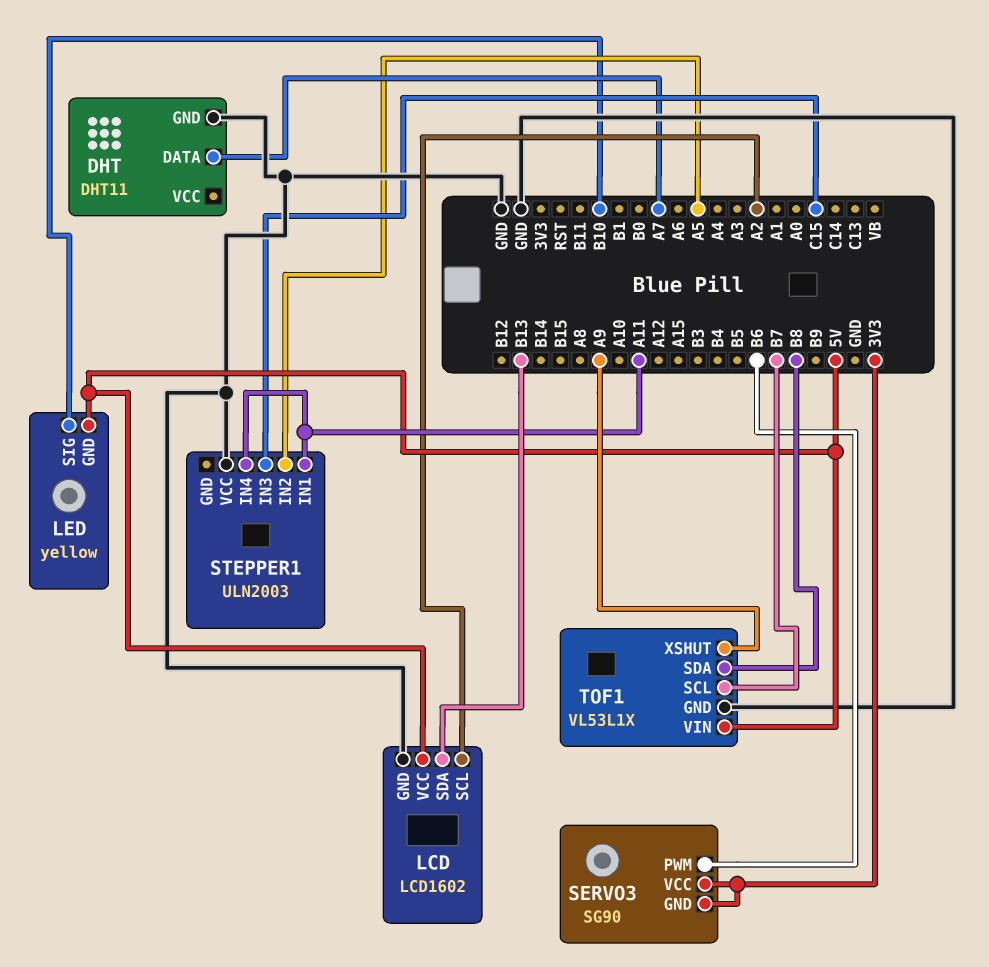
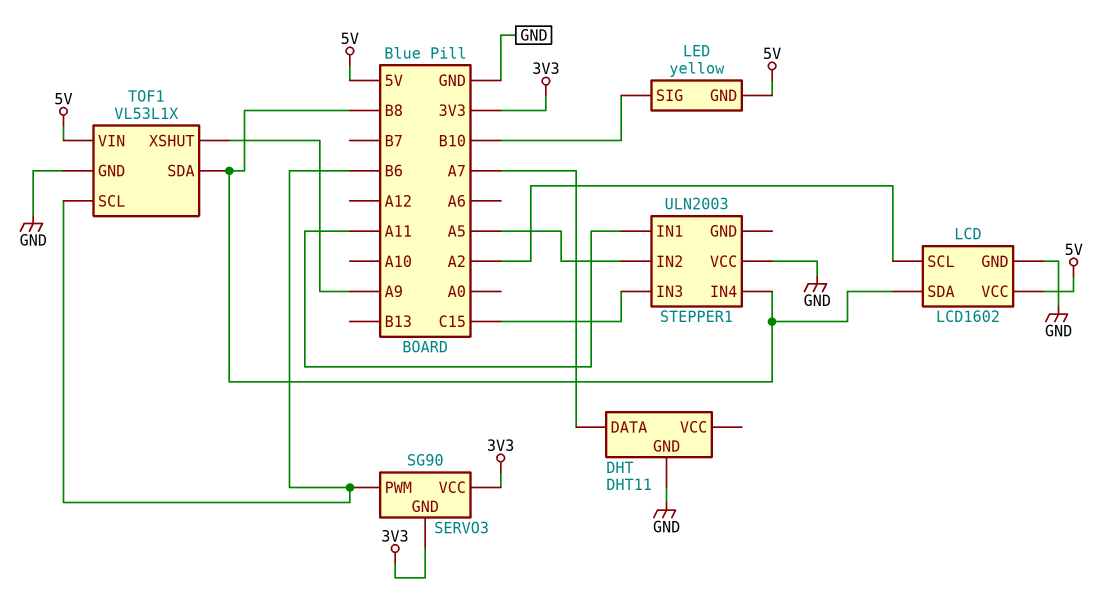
LCD pin SDA: B13 -> B8
STEPPER1 pin IN4: A11 -> B8
TOF1 pin SCL: B7 -> B6

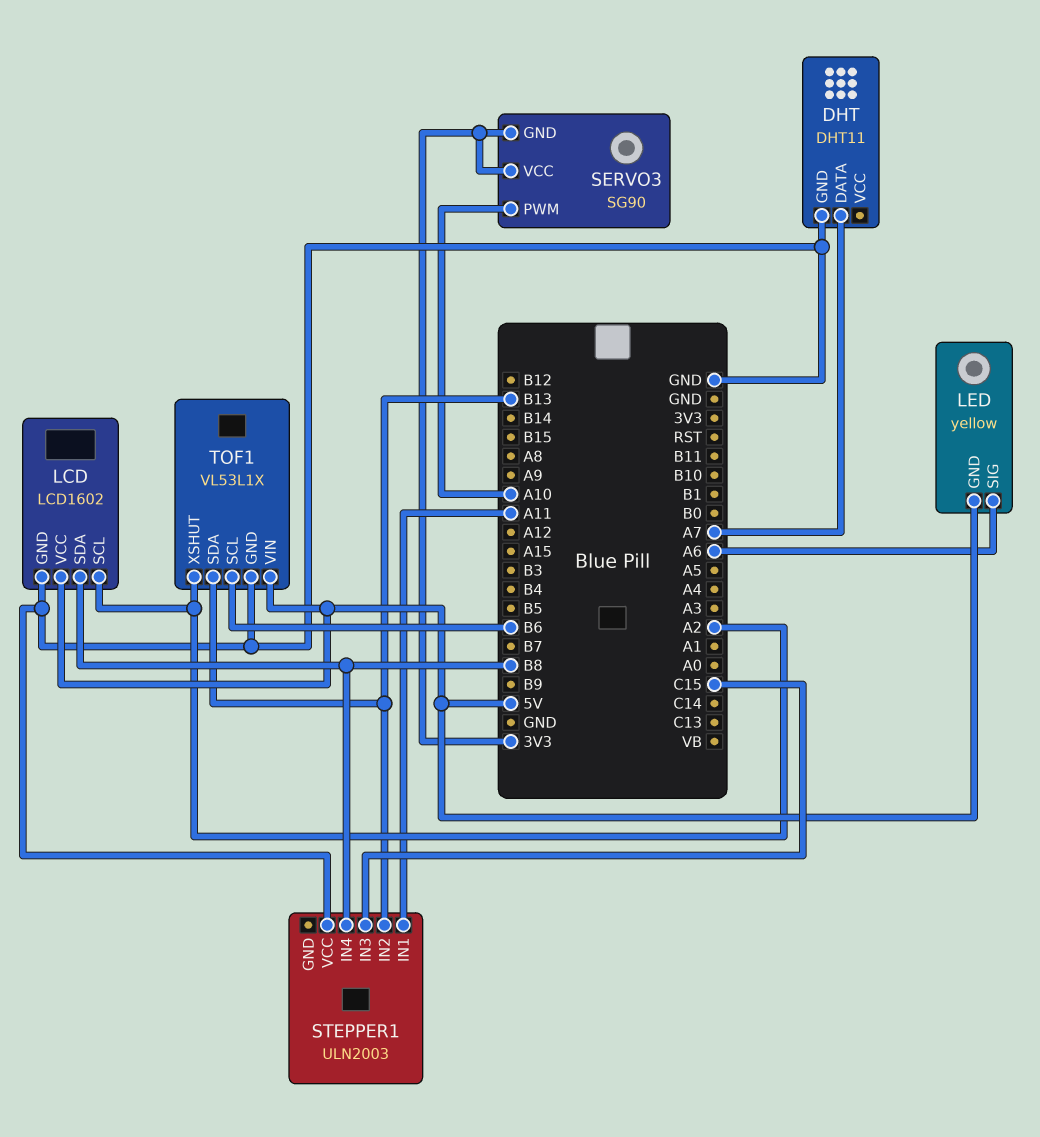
LED pin SIG: B10 -> A6
SERVO3 pin PWM: B6 -> A10
STEPPER1 pin IN2: A5 -> B13
TOF1 pin SDA: B8 -> B13
TOF1 pin XSHUT: A9 -> A2

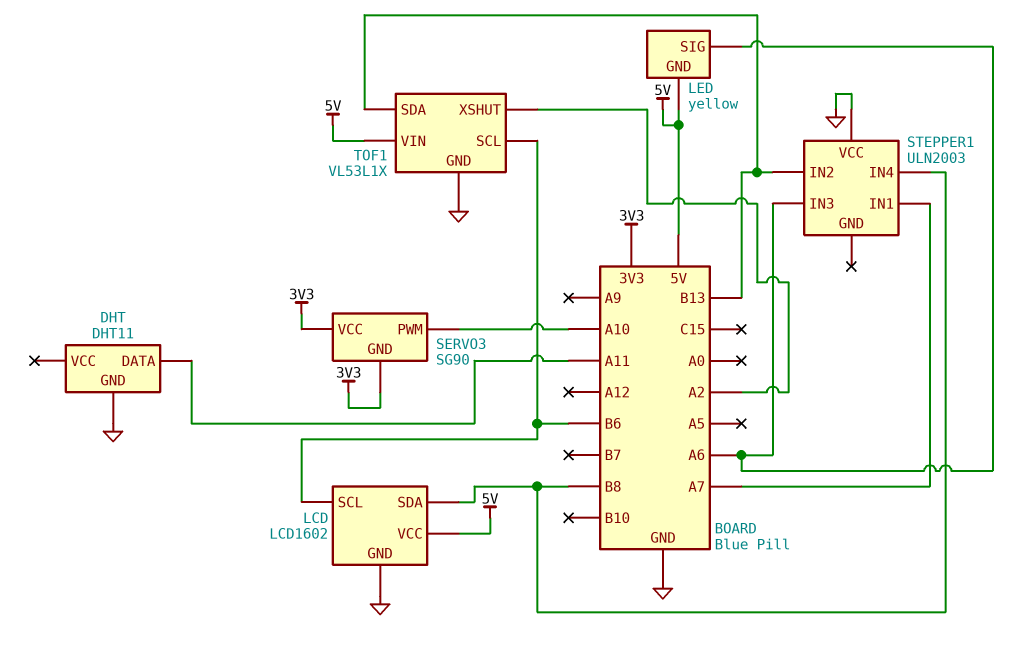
DHT pin DATA: A7 -> A11
LCD pin SCL: A2 -> B6
STEPPER1 pin IN1: A11 -> A7
STEPPER1 pin IN3: C15 -> A6

